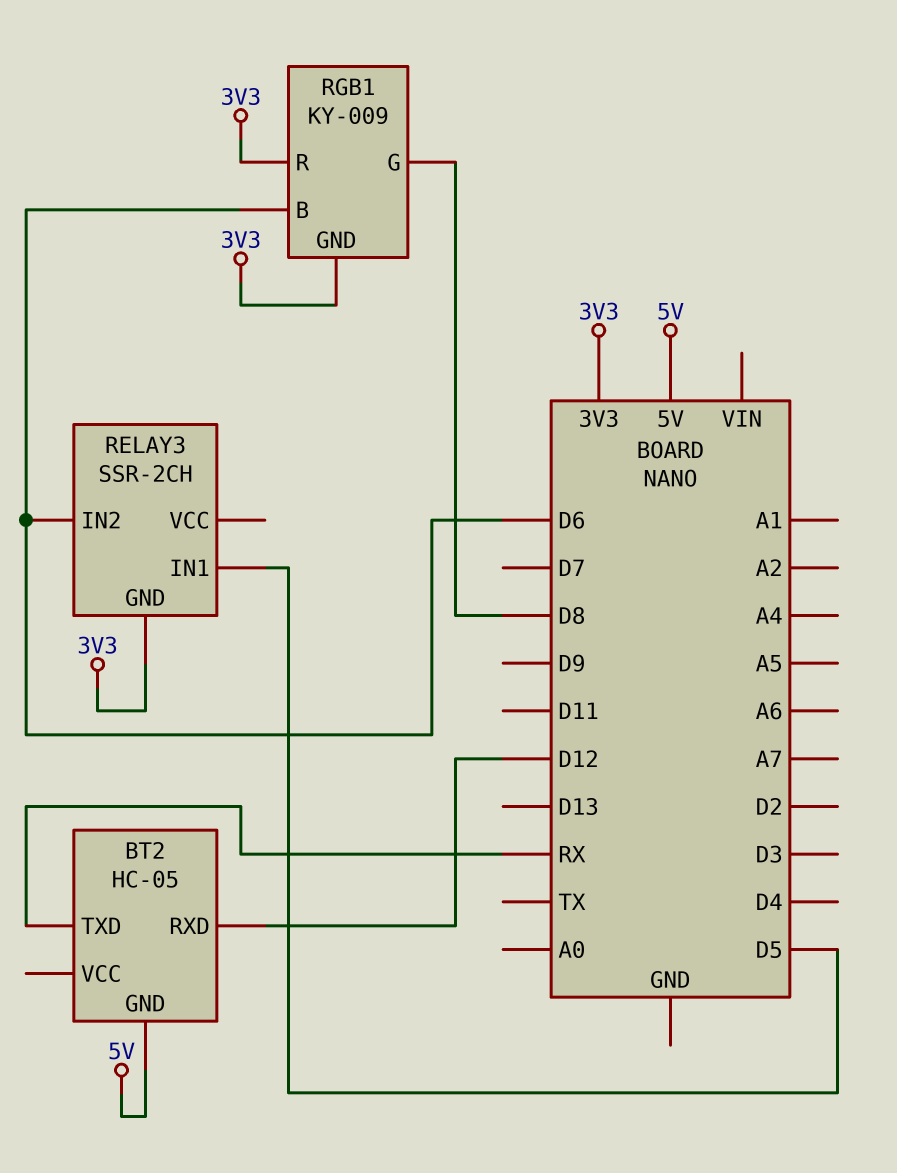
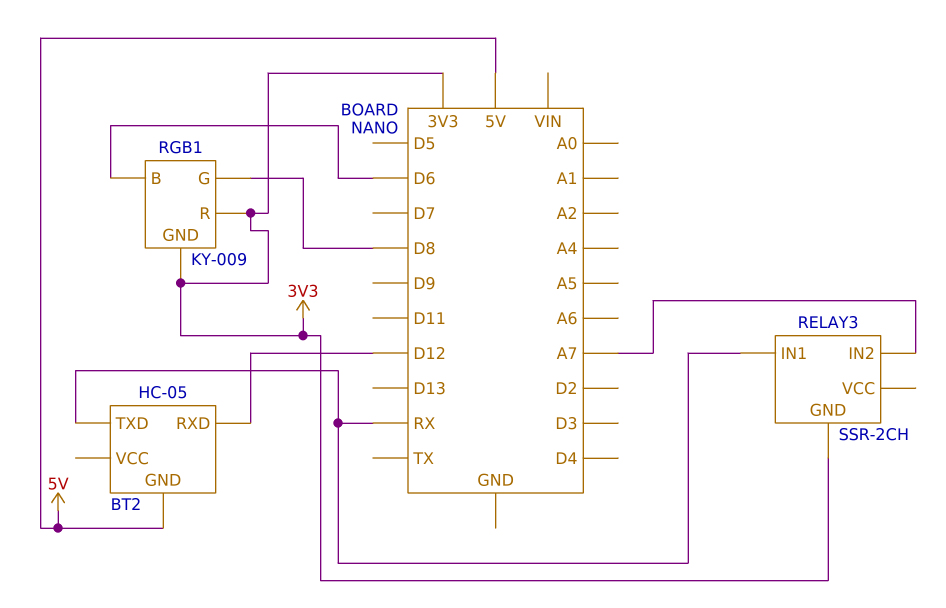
RELAY3 pin IN1: D5 -> RX
RELAY3 pin IN2: D6 -> A7

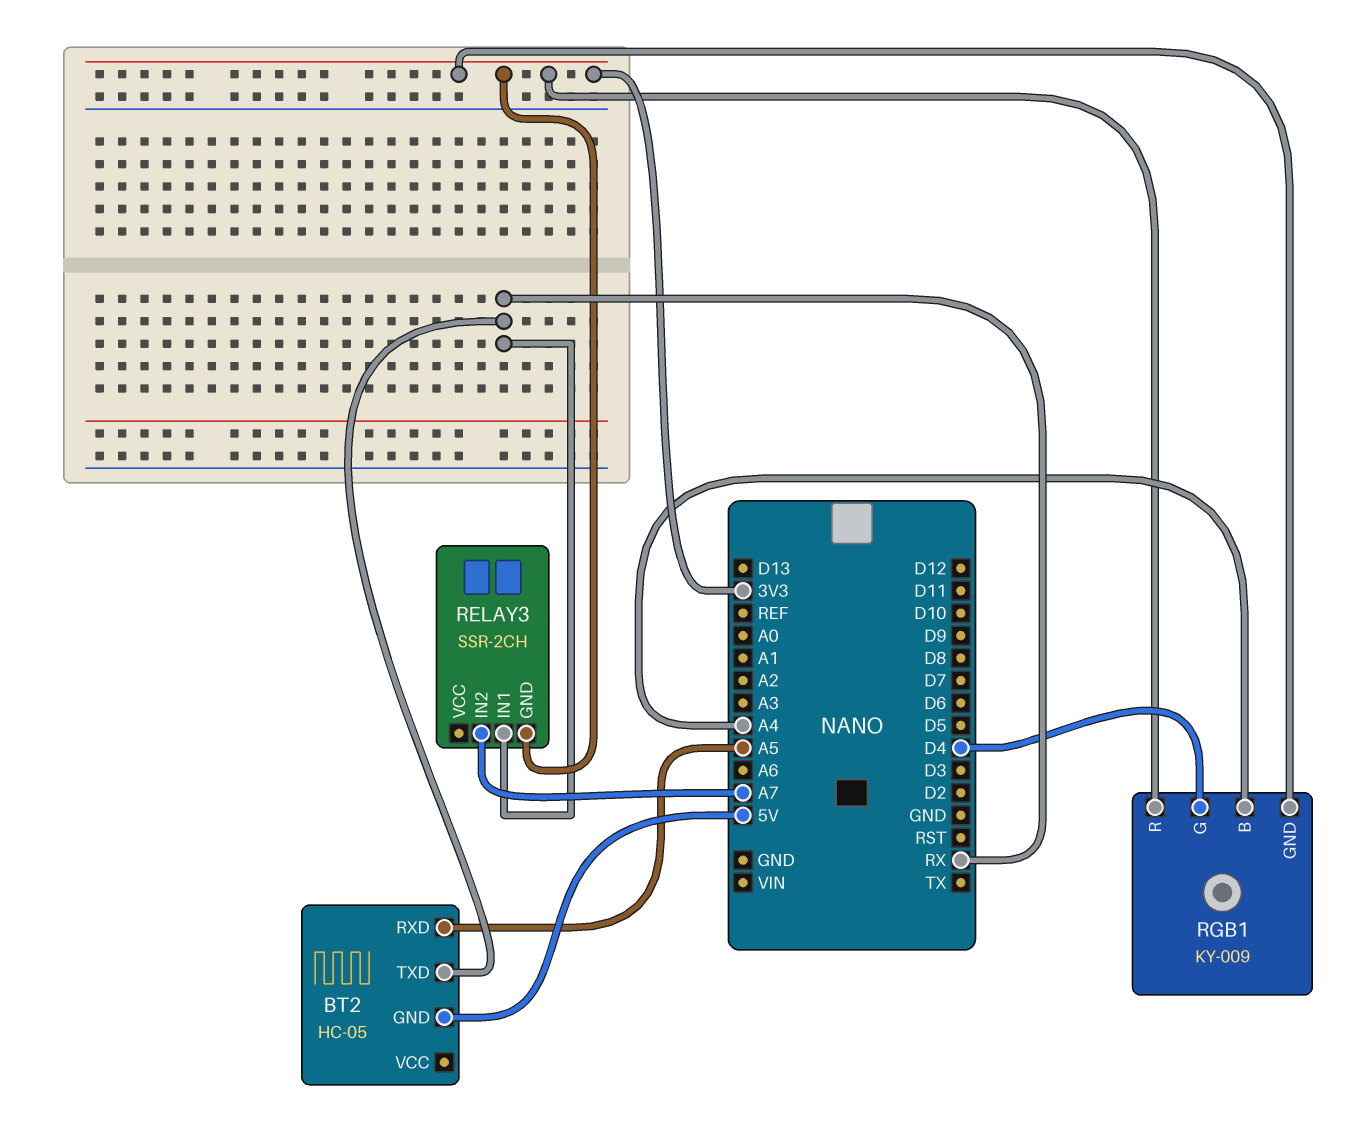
BT2 pin RXD: D12 -> A5
RGB1 pin B: D6 -> A4
RGB1 pin G: D8 -> D4

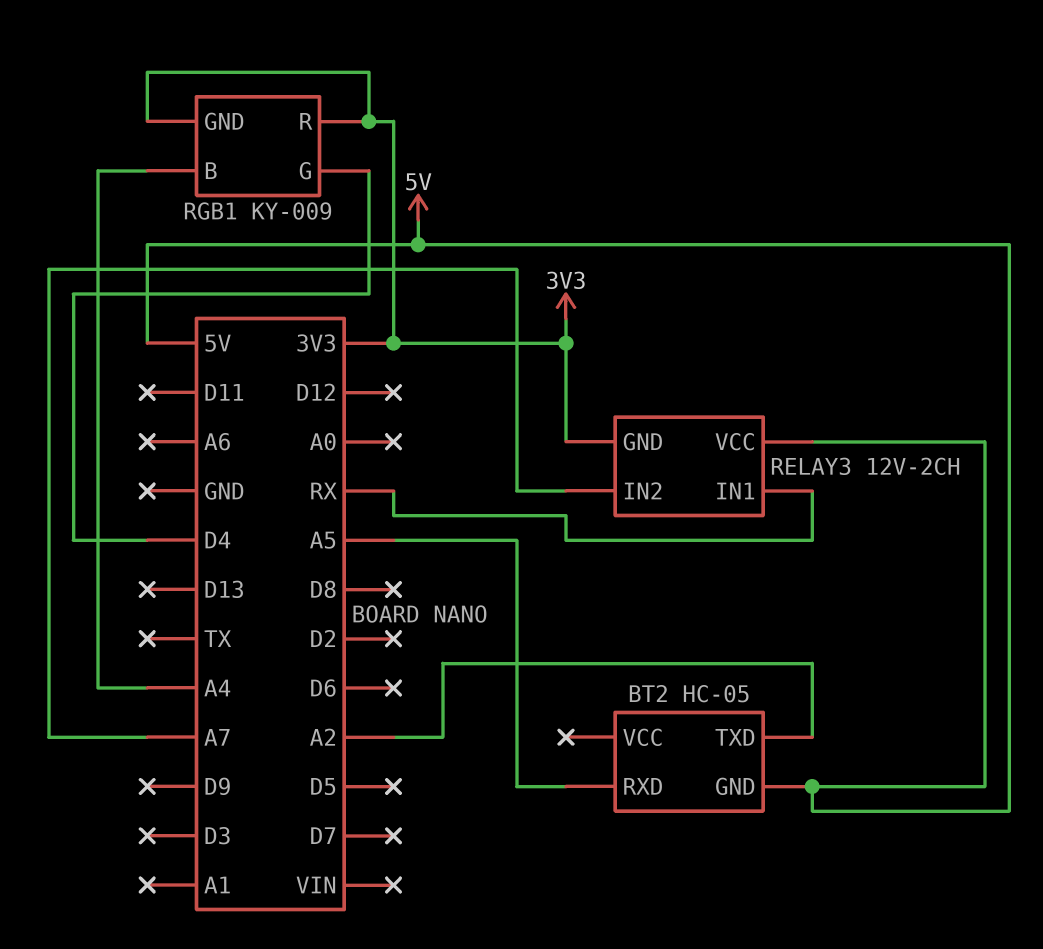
BT2 pin TXD: RX -> A2
RELAY3: SSR-2CH -> 12V-2CH
RELAY3 pin VCC: none -> 5V

